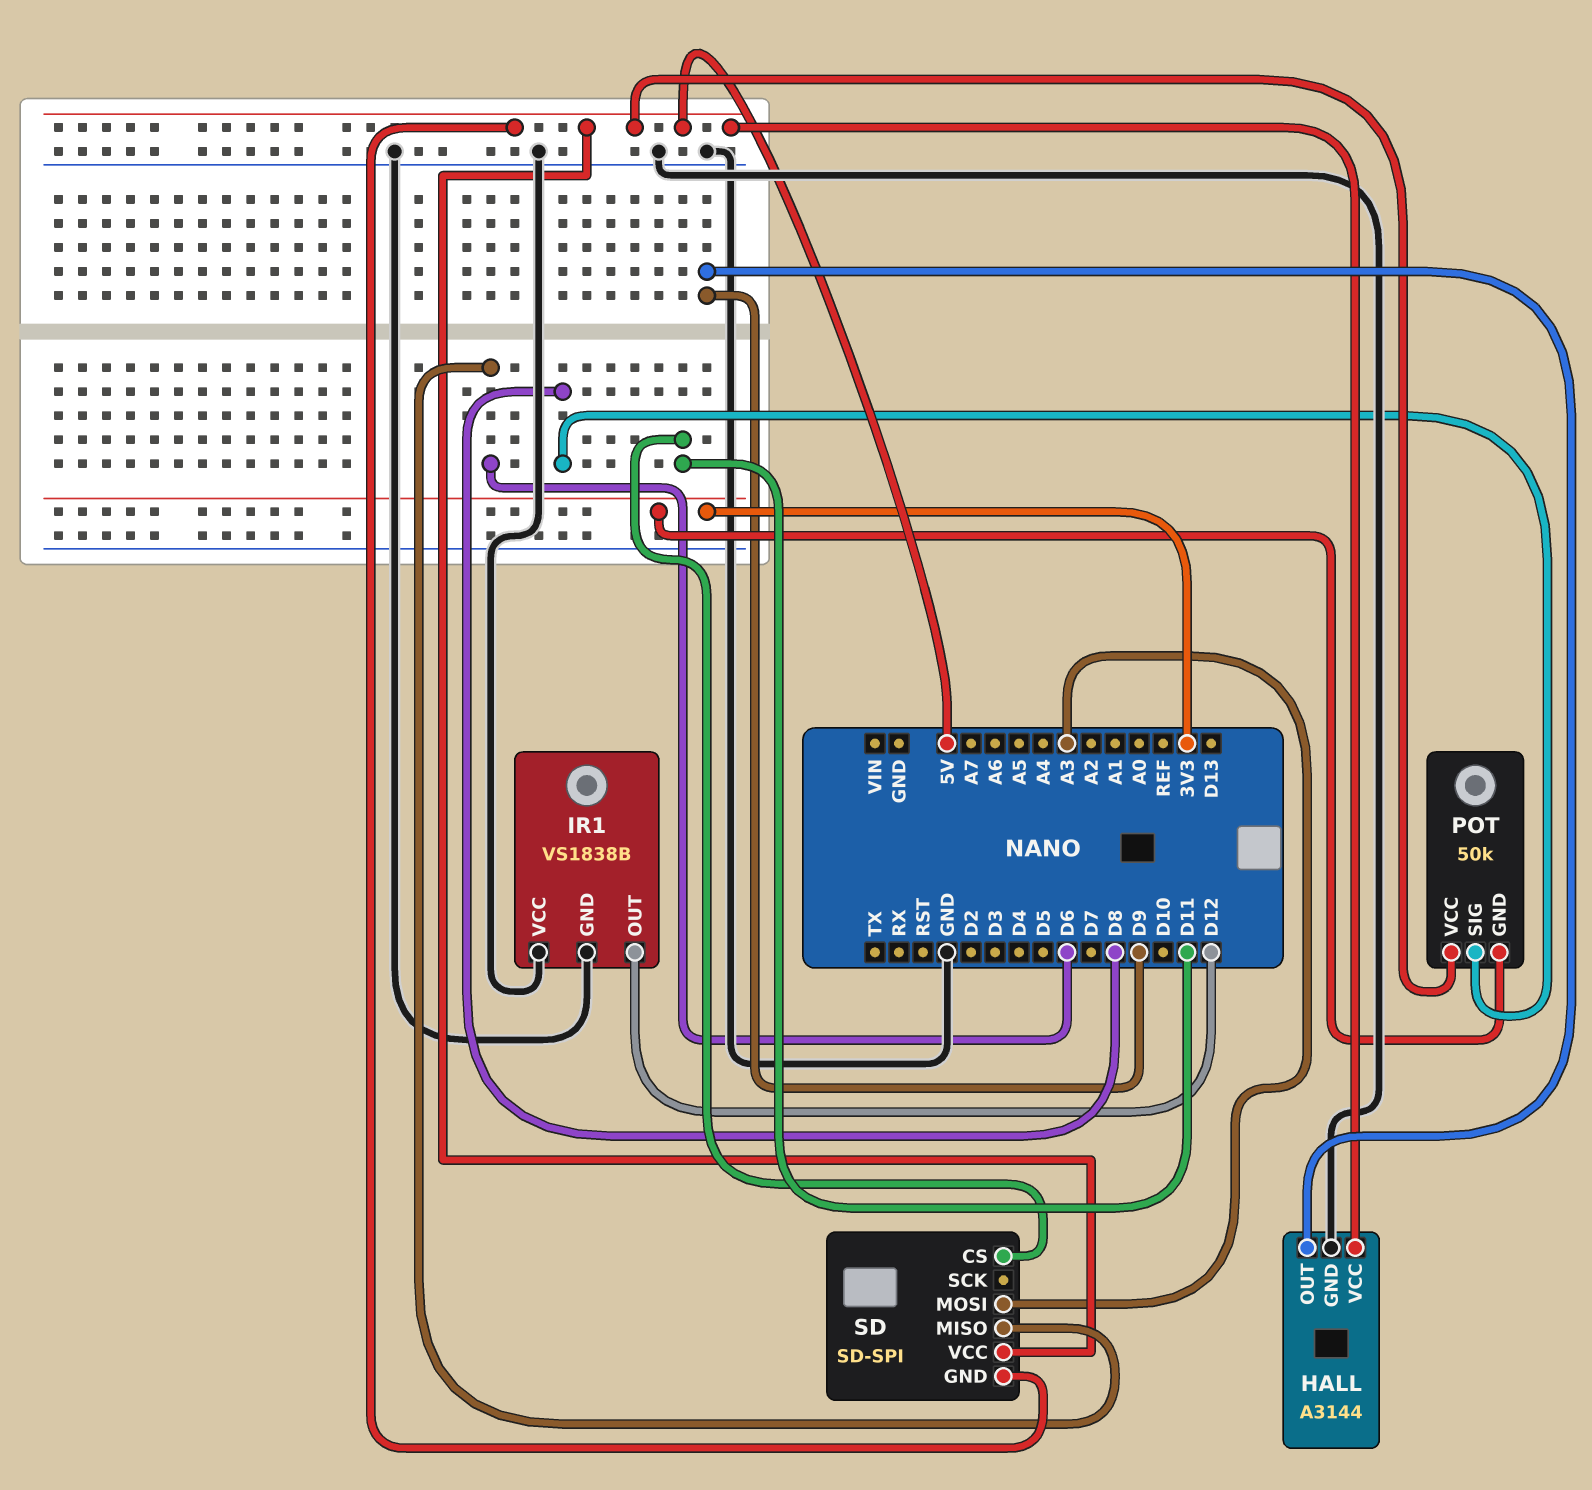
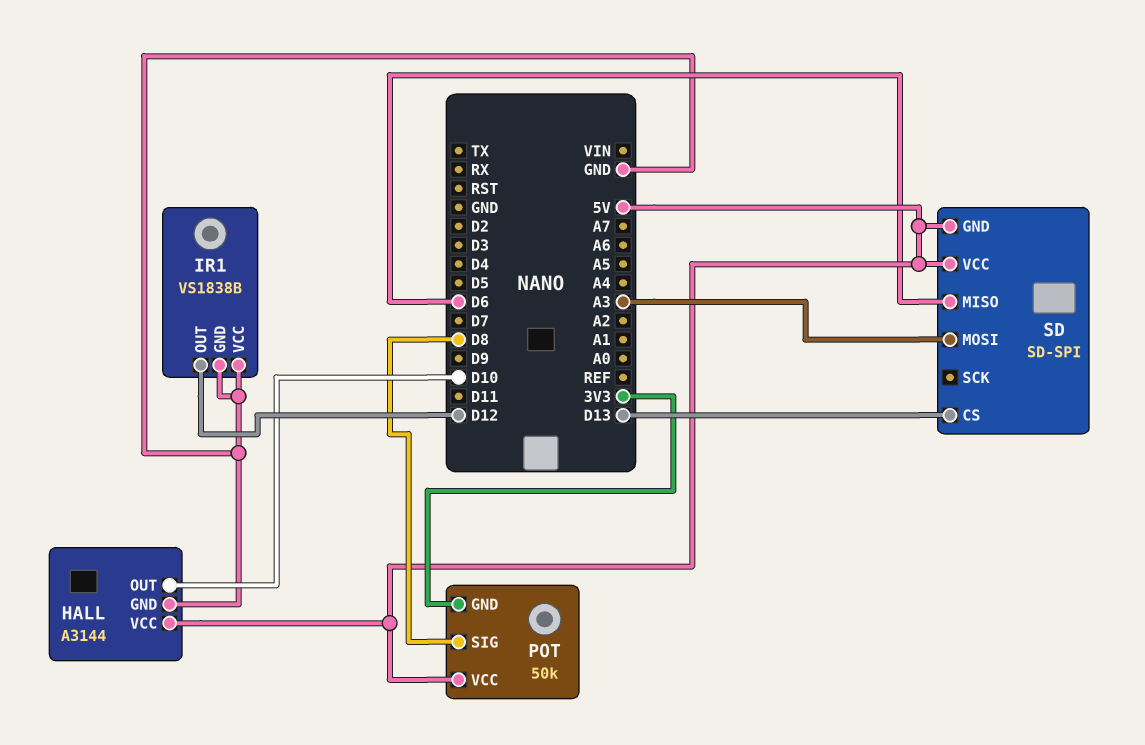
HALL pin OUT: D9 -> D10
SD pin CS: D11 -> D13

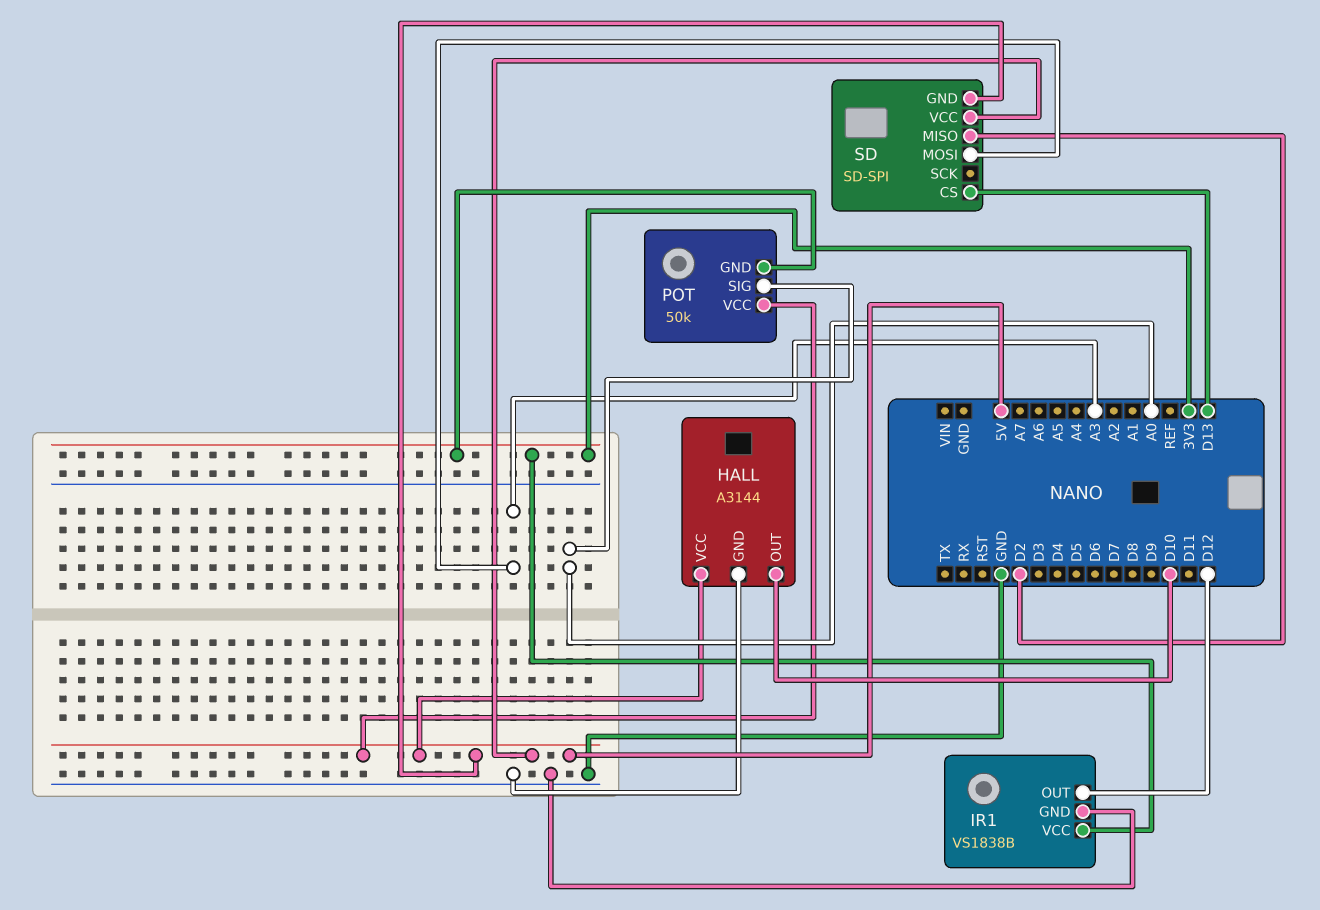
IR1 pin VCC: GND -> 3V3
POT pin SIG: D8 -> A0
SD pin MISO: D6 -> D2

